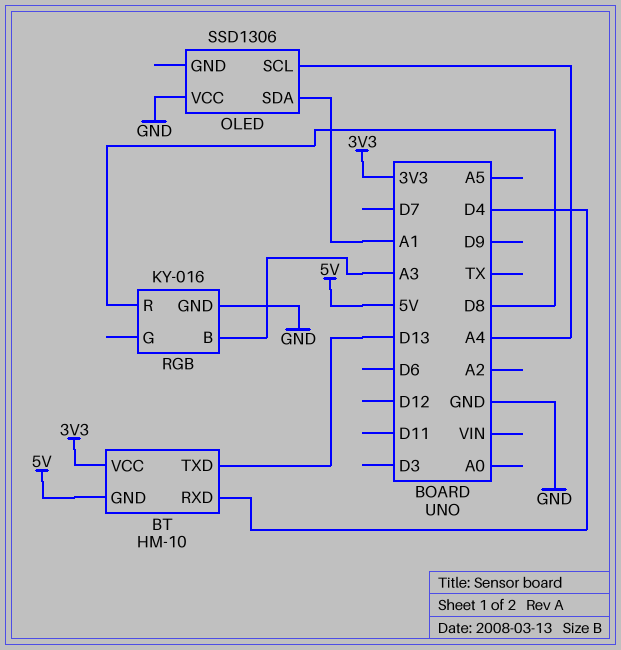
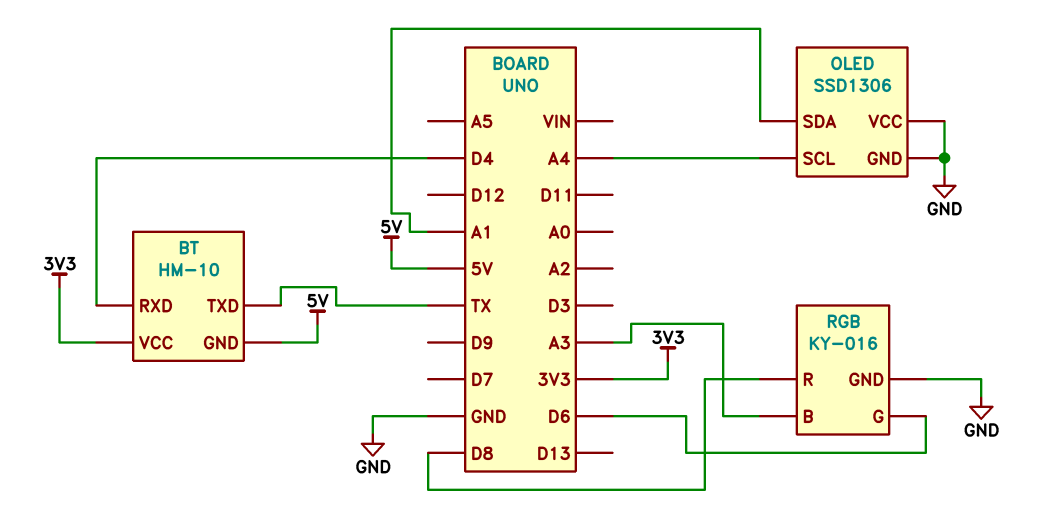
BT pin TXD: D13 -> TX
OLED pin GND: none -> GND
RGB pin G: none -> D6

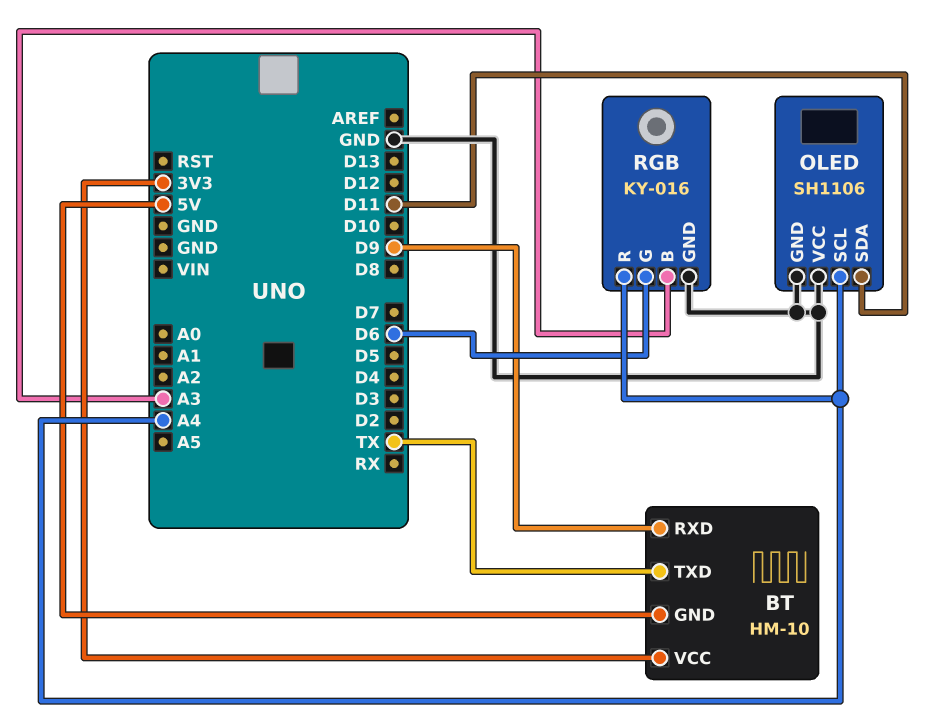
BT pin RXD: D4 -> D9
OLED: SSD1306 -> SH1106
OLED pin SDA: A1 -> D11
RGB pin R: D8 -> A4

